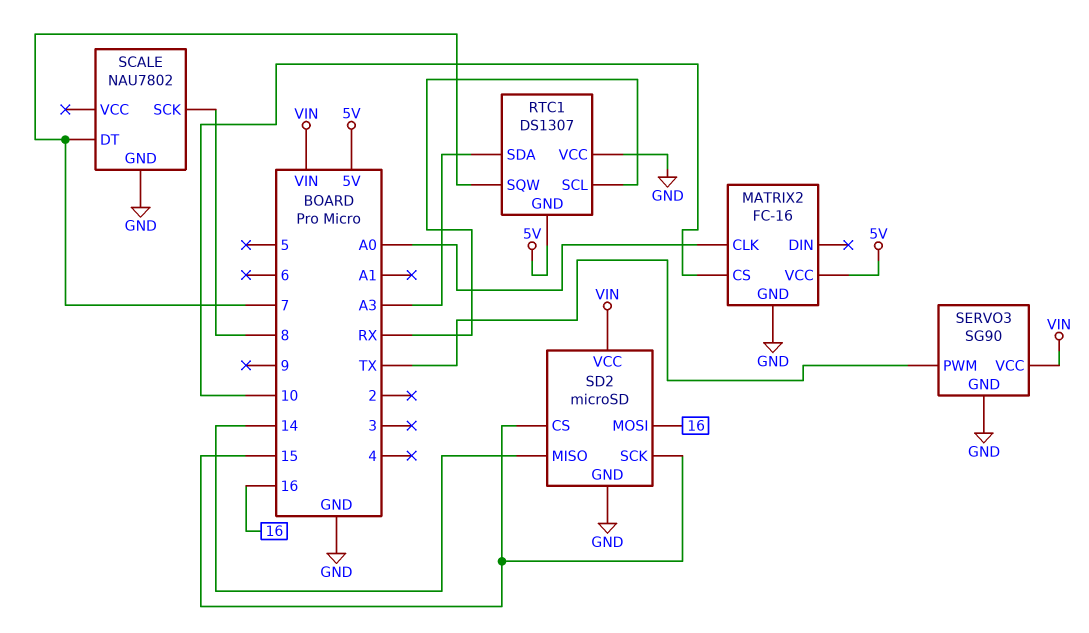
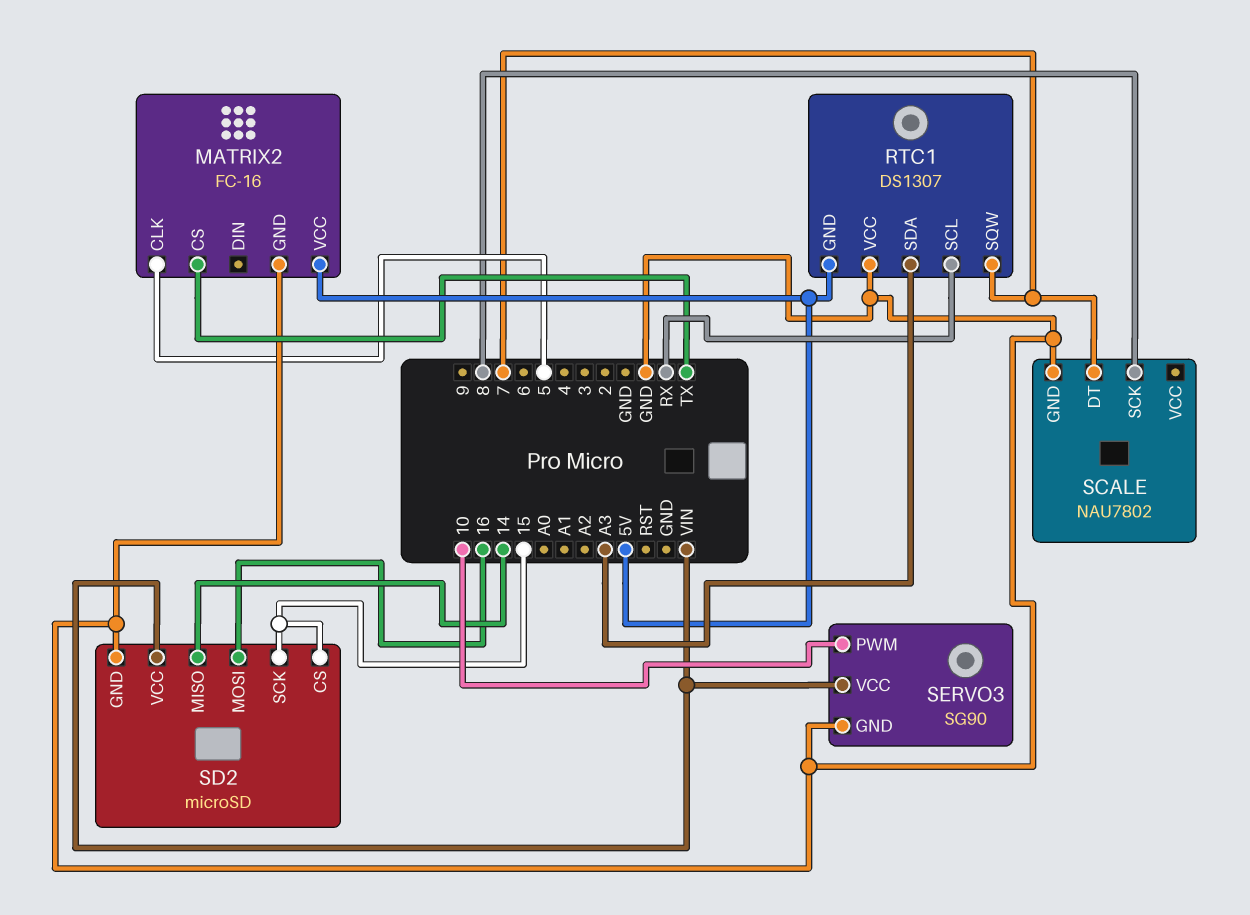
MATRIX2 pin CLK: A0 -> 5
MATRIX2 pin CS: 10 -> TX
SERVO3 pin PWM: TX -> 10

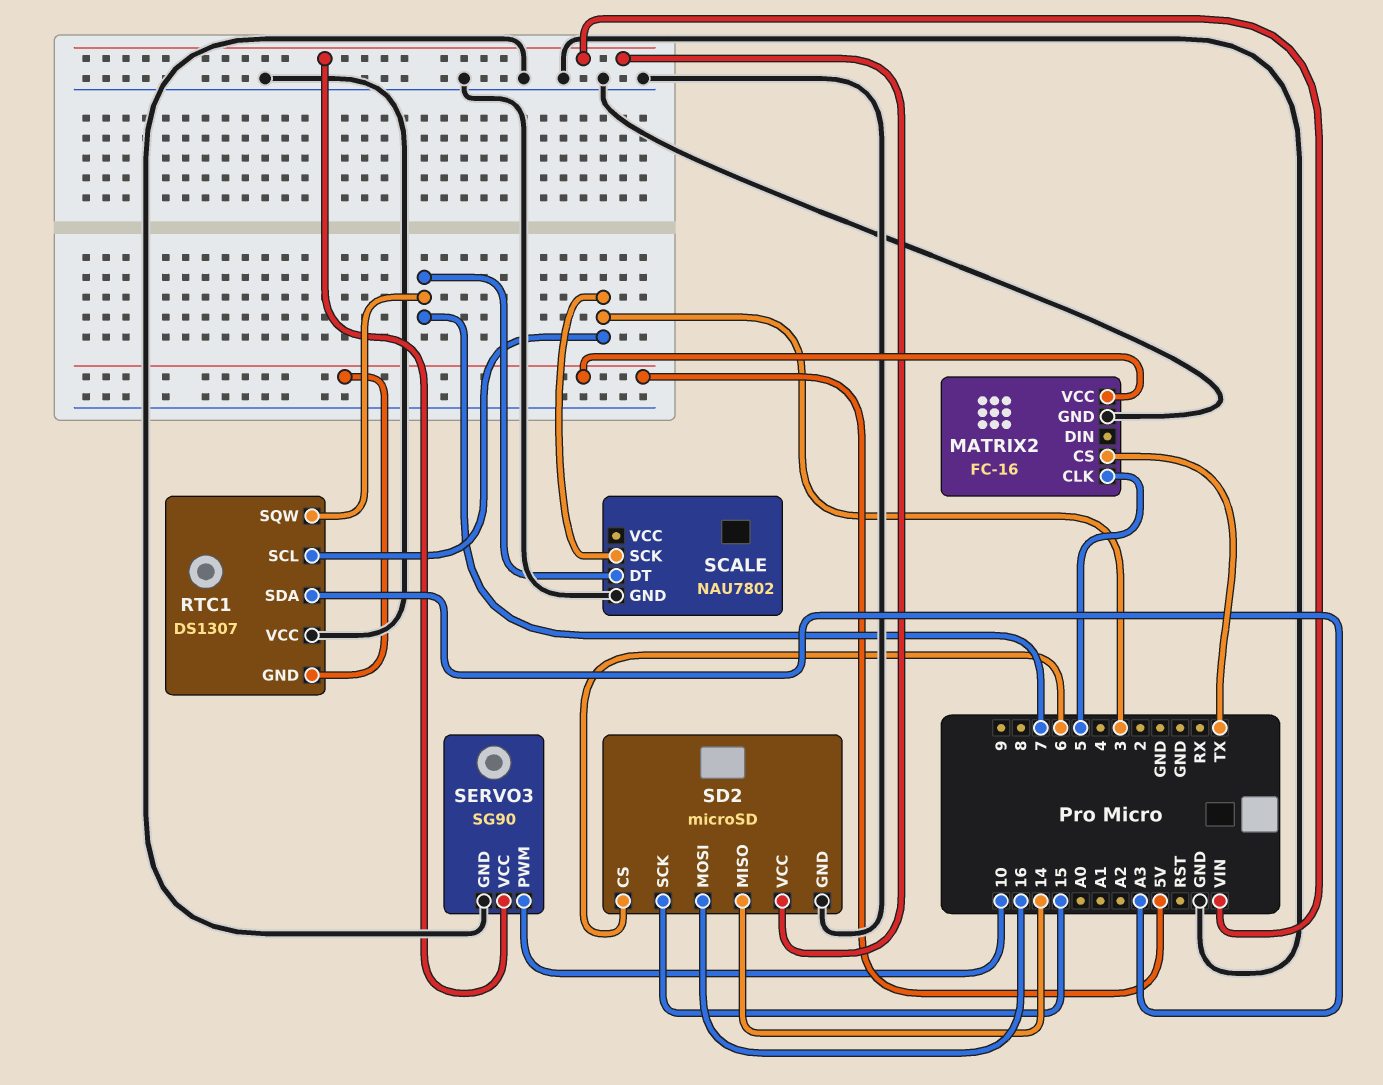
RTC1 pin SCL: RX -> 3
SCALE pin SCK: 8 -> 3
SD2 pin CS: 15 -> 6

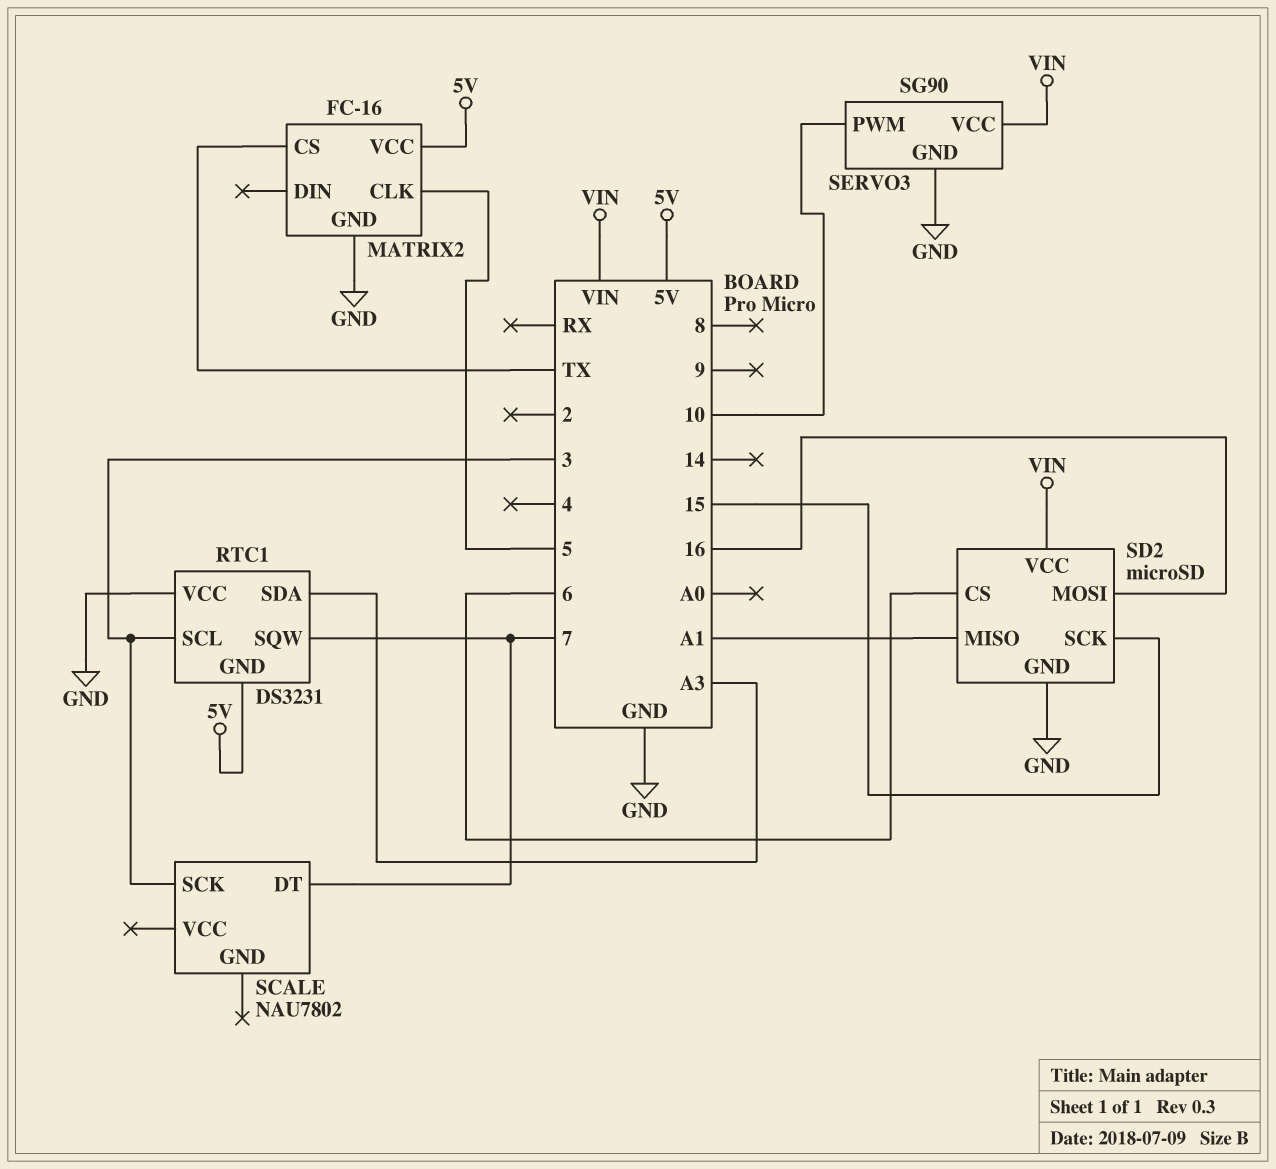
RTC1: DS1307 -> DS3231
SCALE pin GND: GND -> none
SD2 pin MISO: 14 -> A1

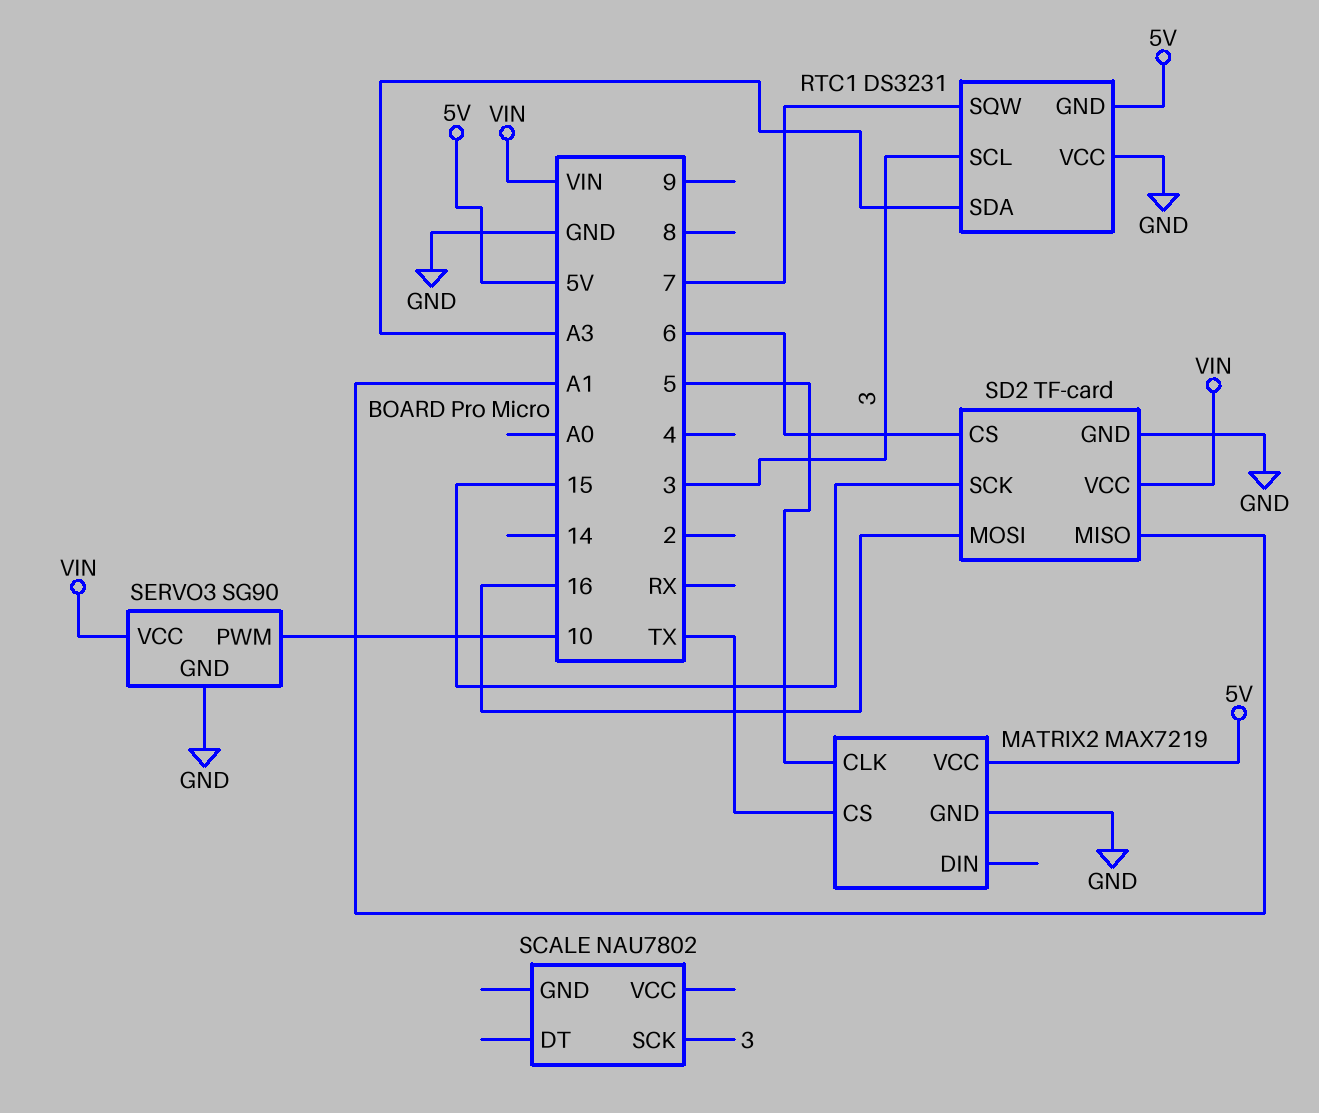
MATRIX2: FC-16 -> MAX7219
SCALE pin DT: 7 -> none
SD2: microSD -> TF-card

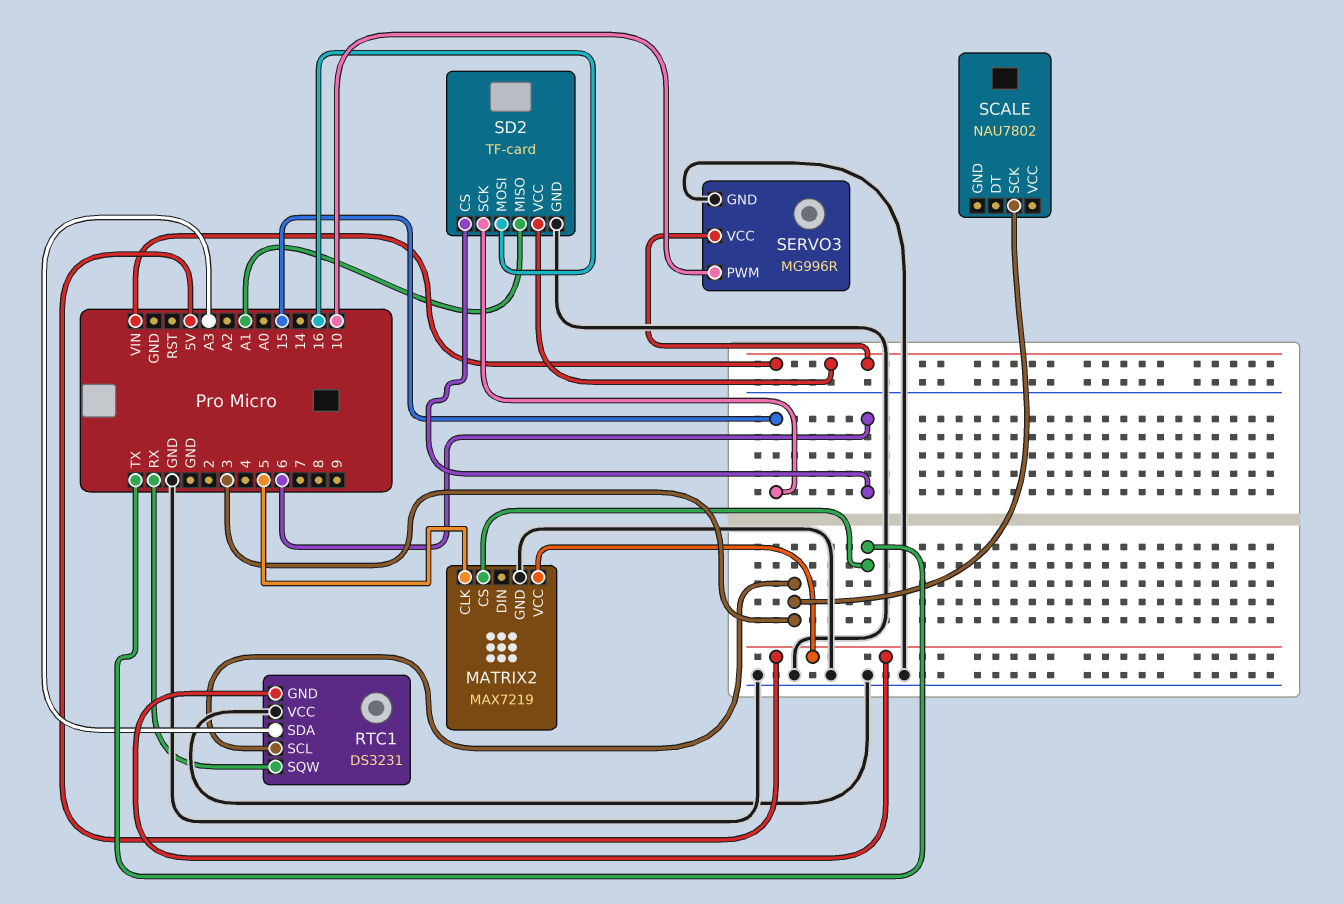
RTC1 pin SQW: 7 -> RX
SERVO3: SG90 -> MG996R

